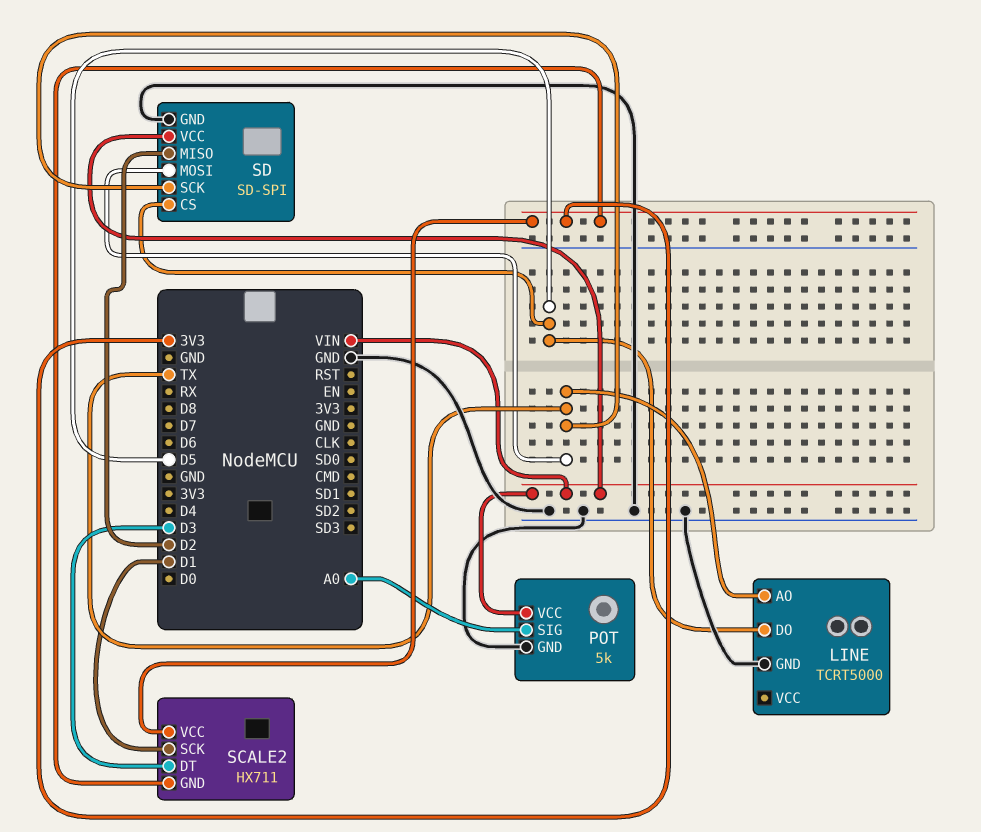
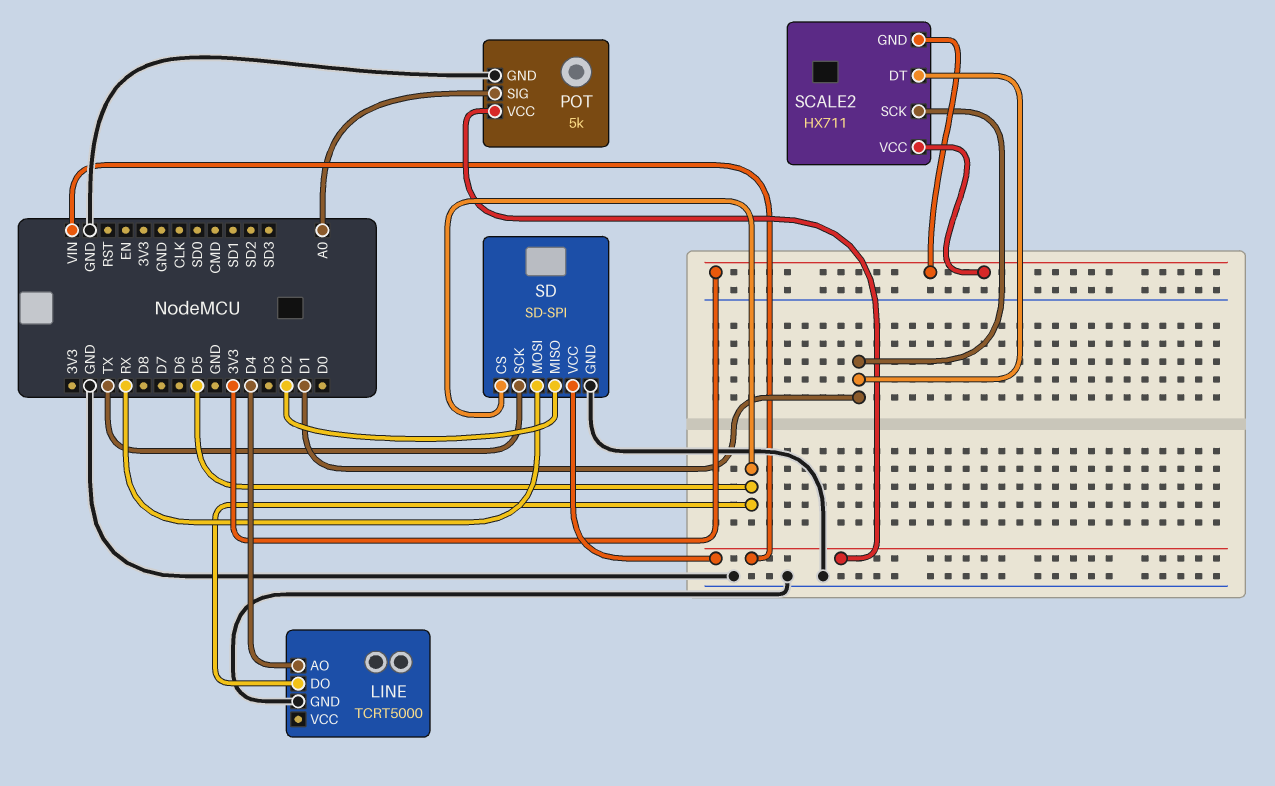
LINE pin AO: TX -> D4
SCALE2 pin DT: D3 -> D1
SD pin MOSI: TX -> RX

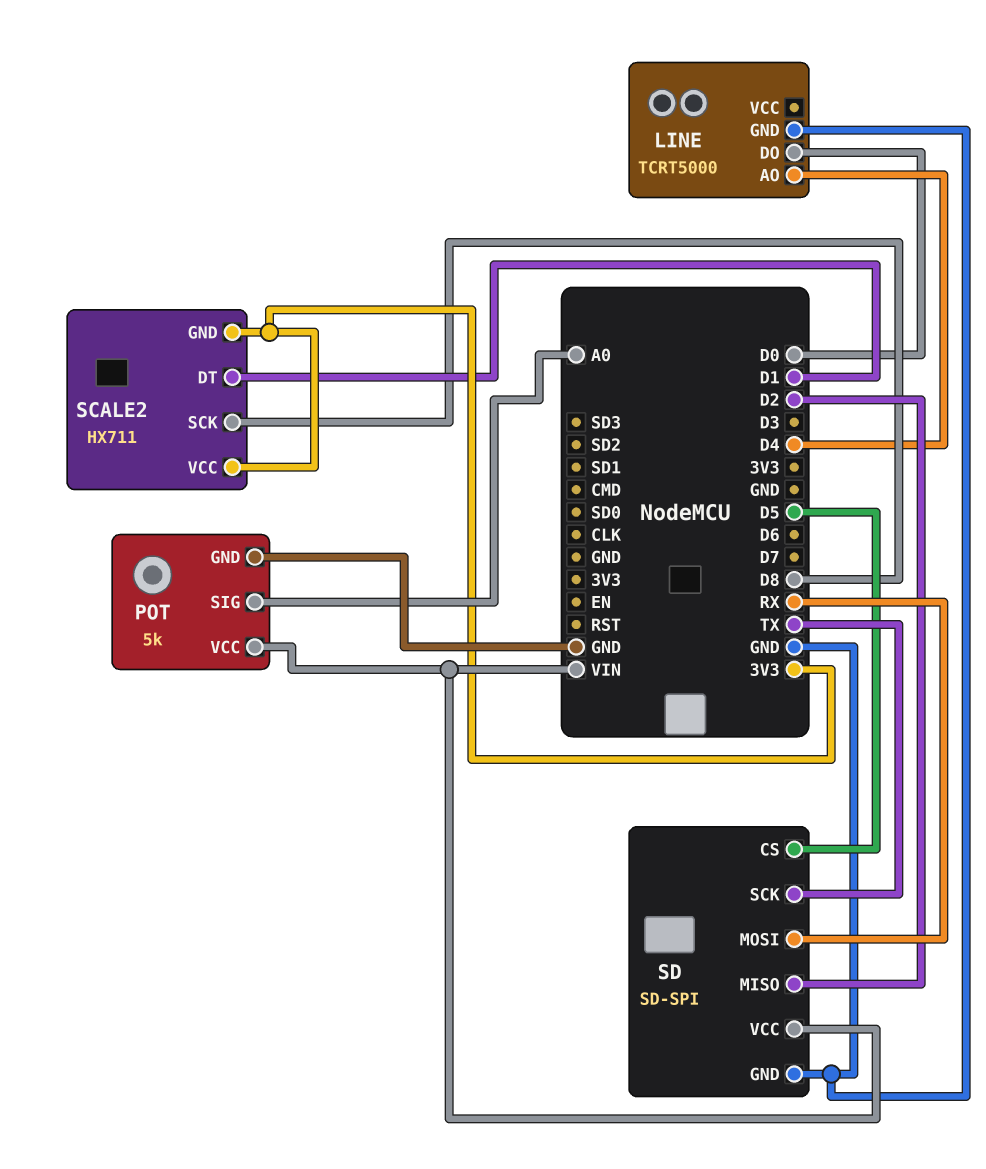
LINE pin DO: D5 -> D0
SCALE2 pin SCK: D1 -> D8

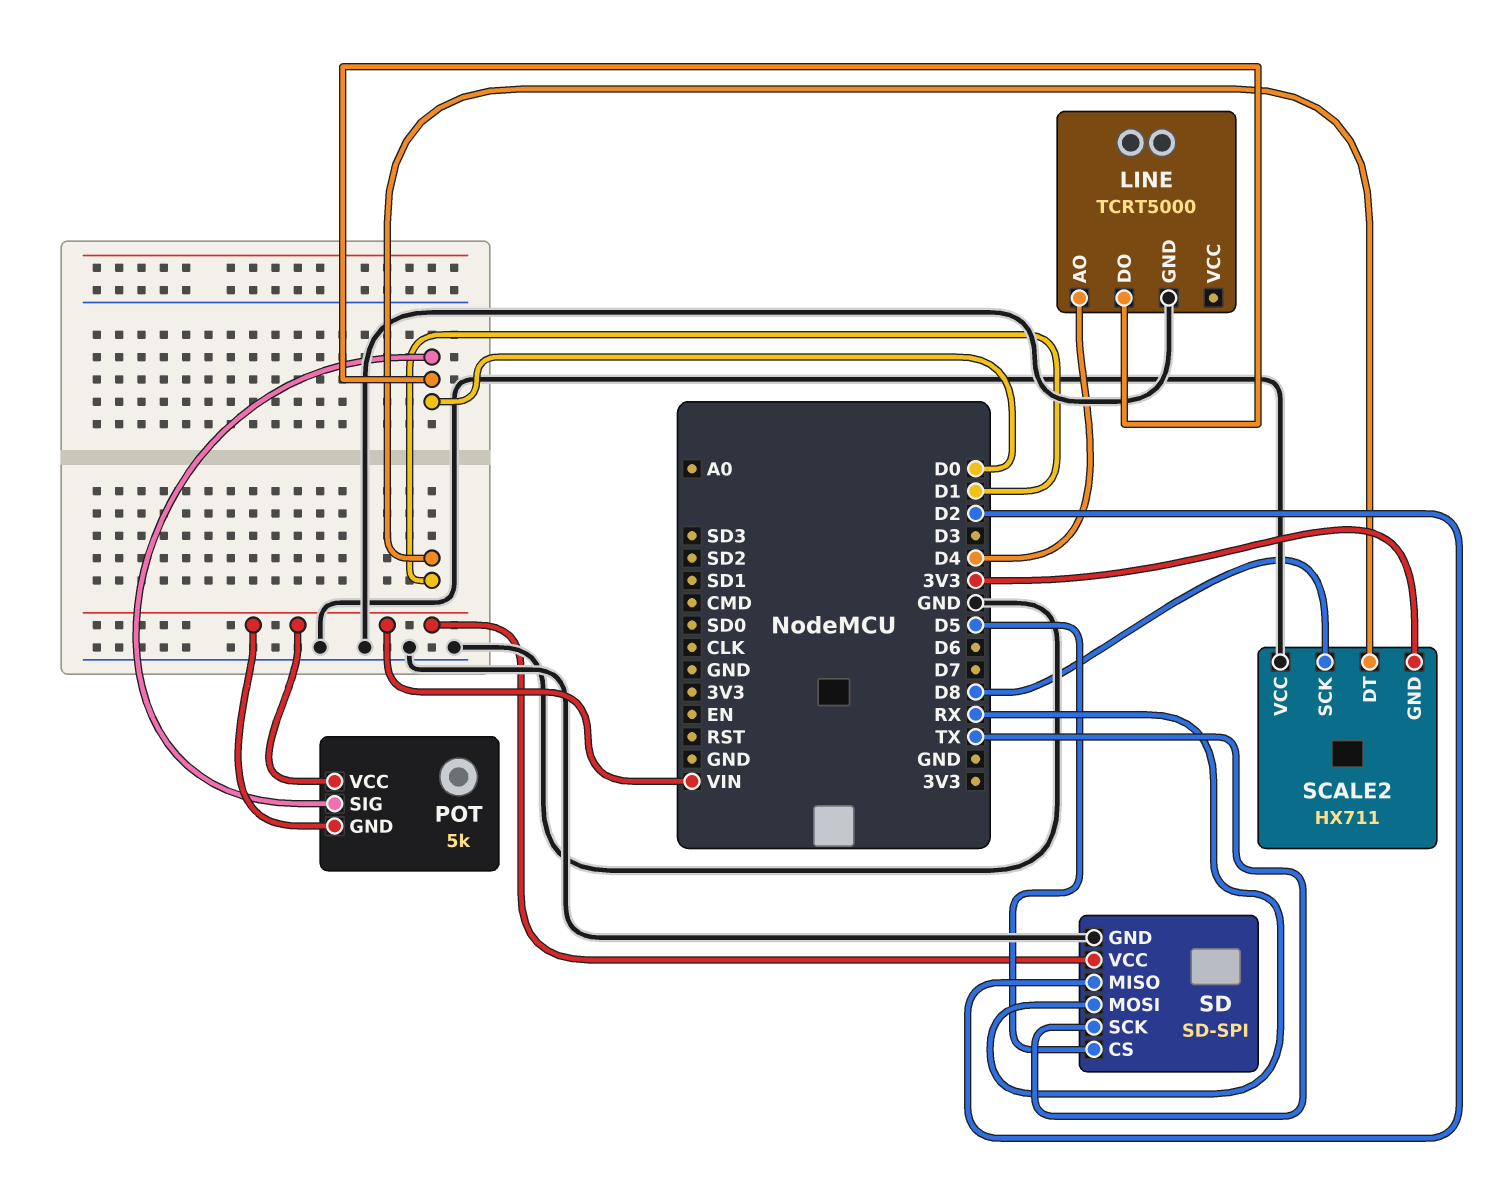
POT pin GND: GND -> VIN
POT pin SIG: A0 -> D0
SCALE2 pin VCC: 3V3 -> GND

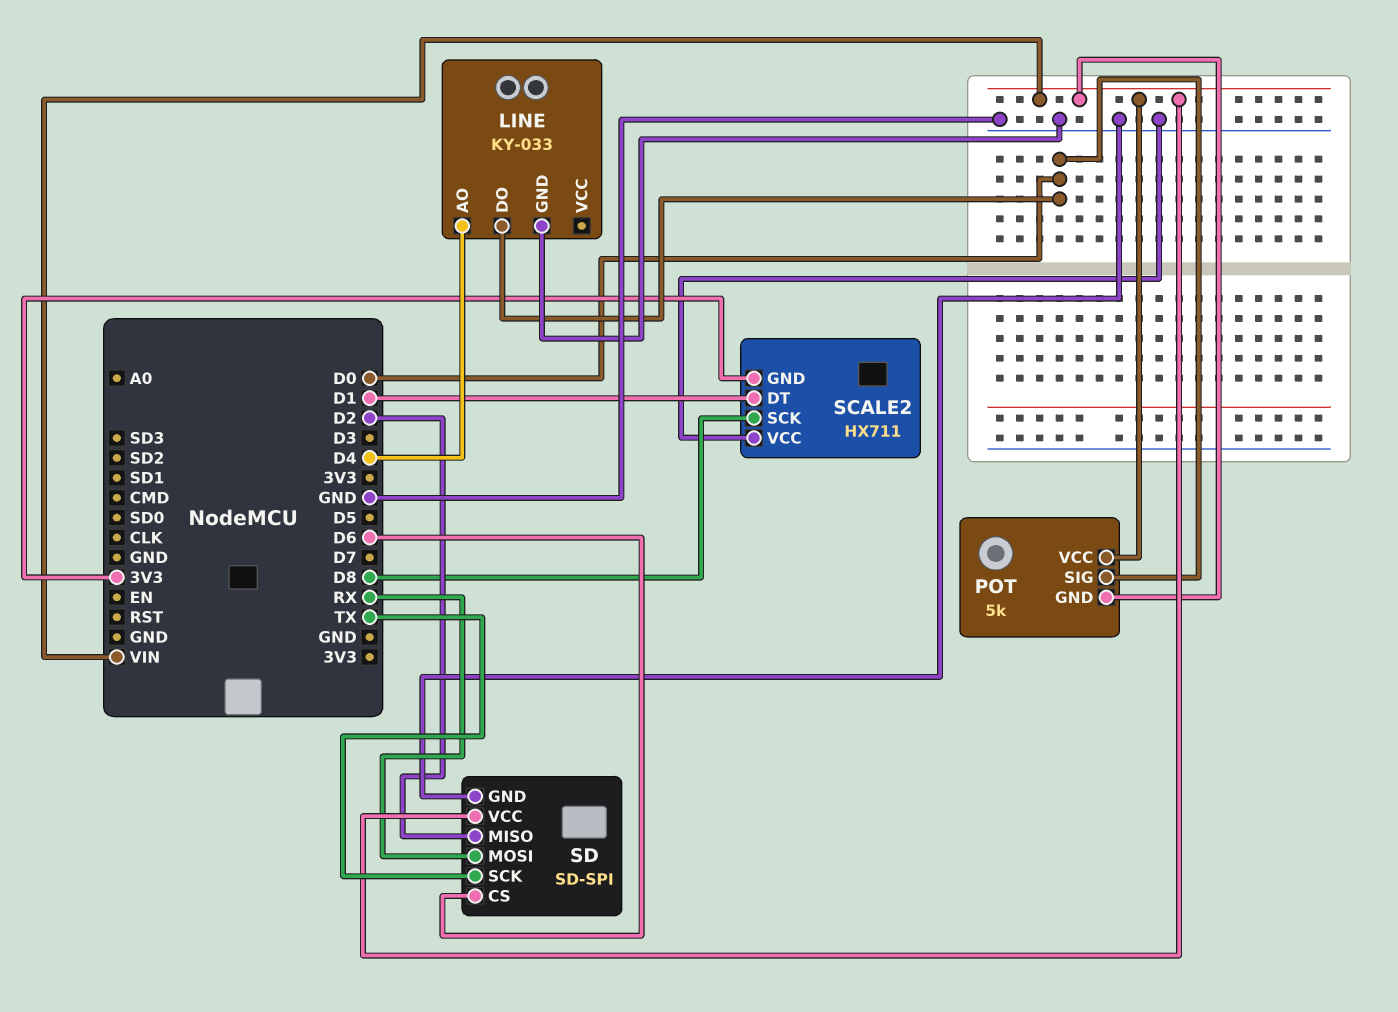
LINE: TCRT5000 -> KY-033
SD pin CS: D5 -> D6

